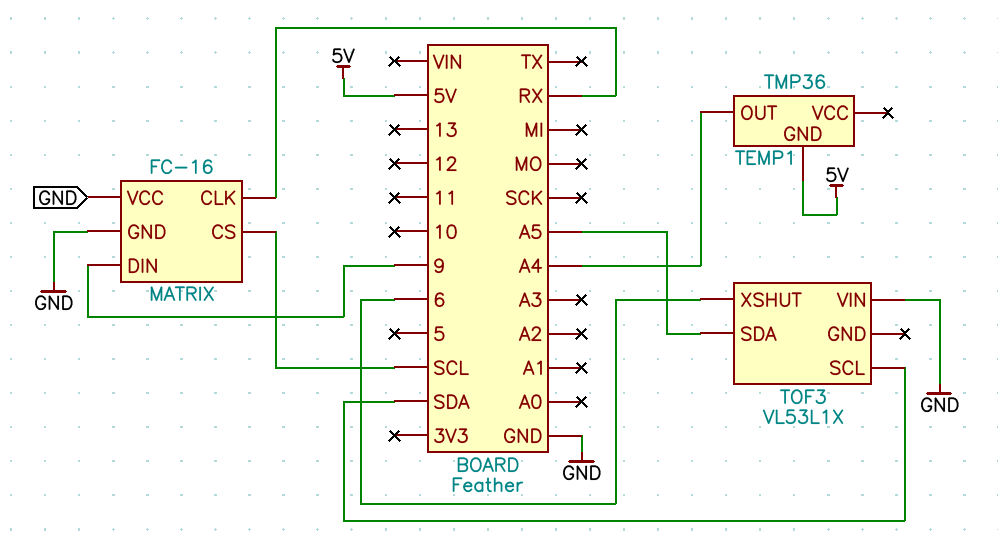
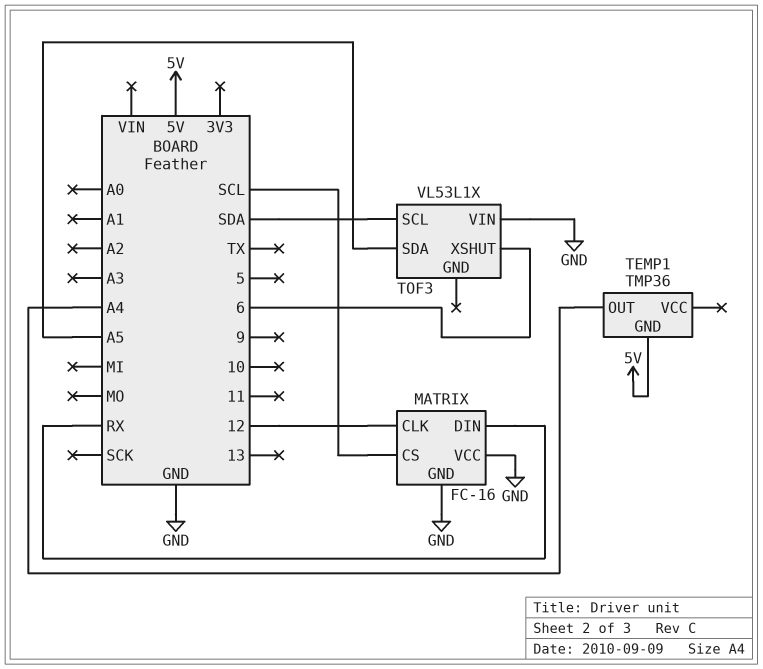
MATRIX pin CLK: RX -> 12
MATRIX pin DIN: 9 -> RX

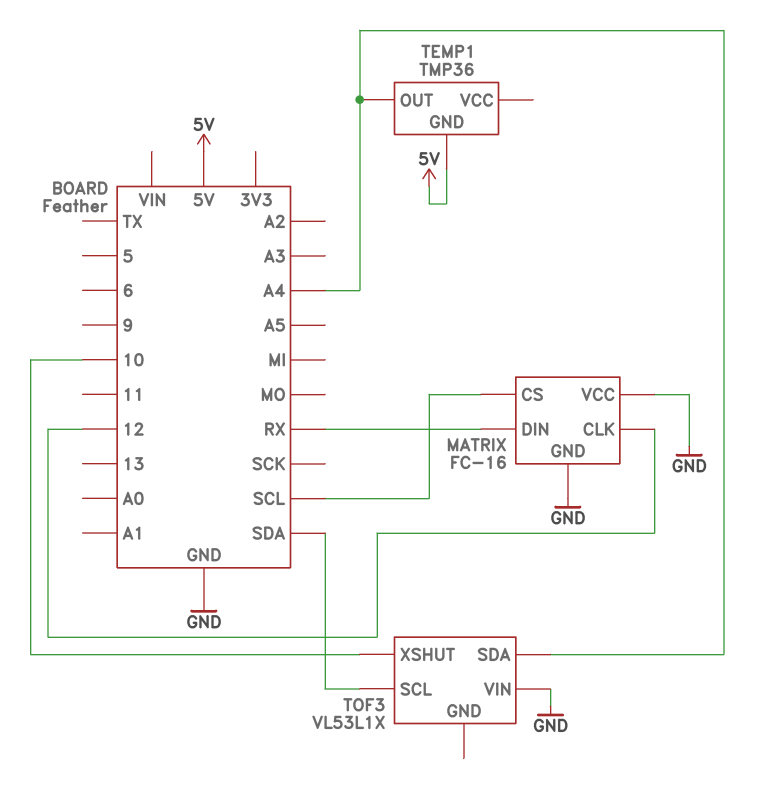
TOF3 pin SDA: A5 -> A4
TOF3 pin XSHUT: 6 -> 10

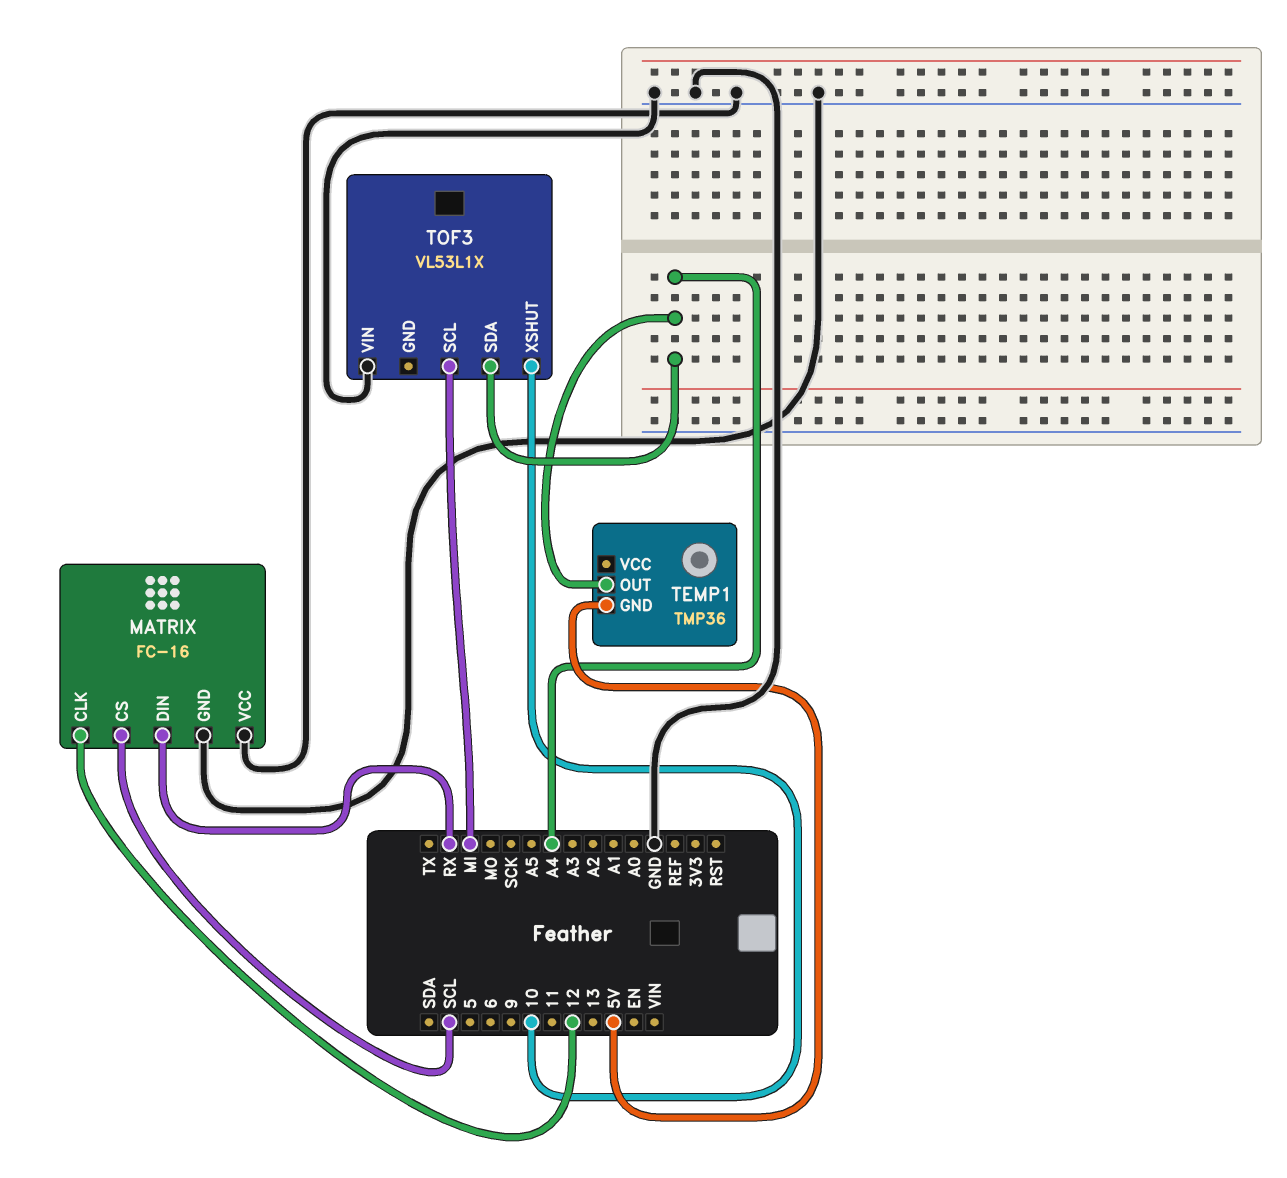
TOF3 pin SCL: SDA -> MI

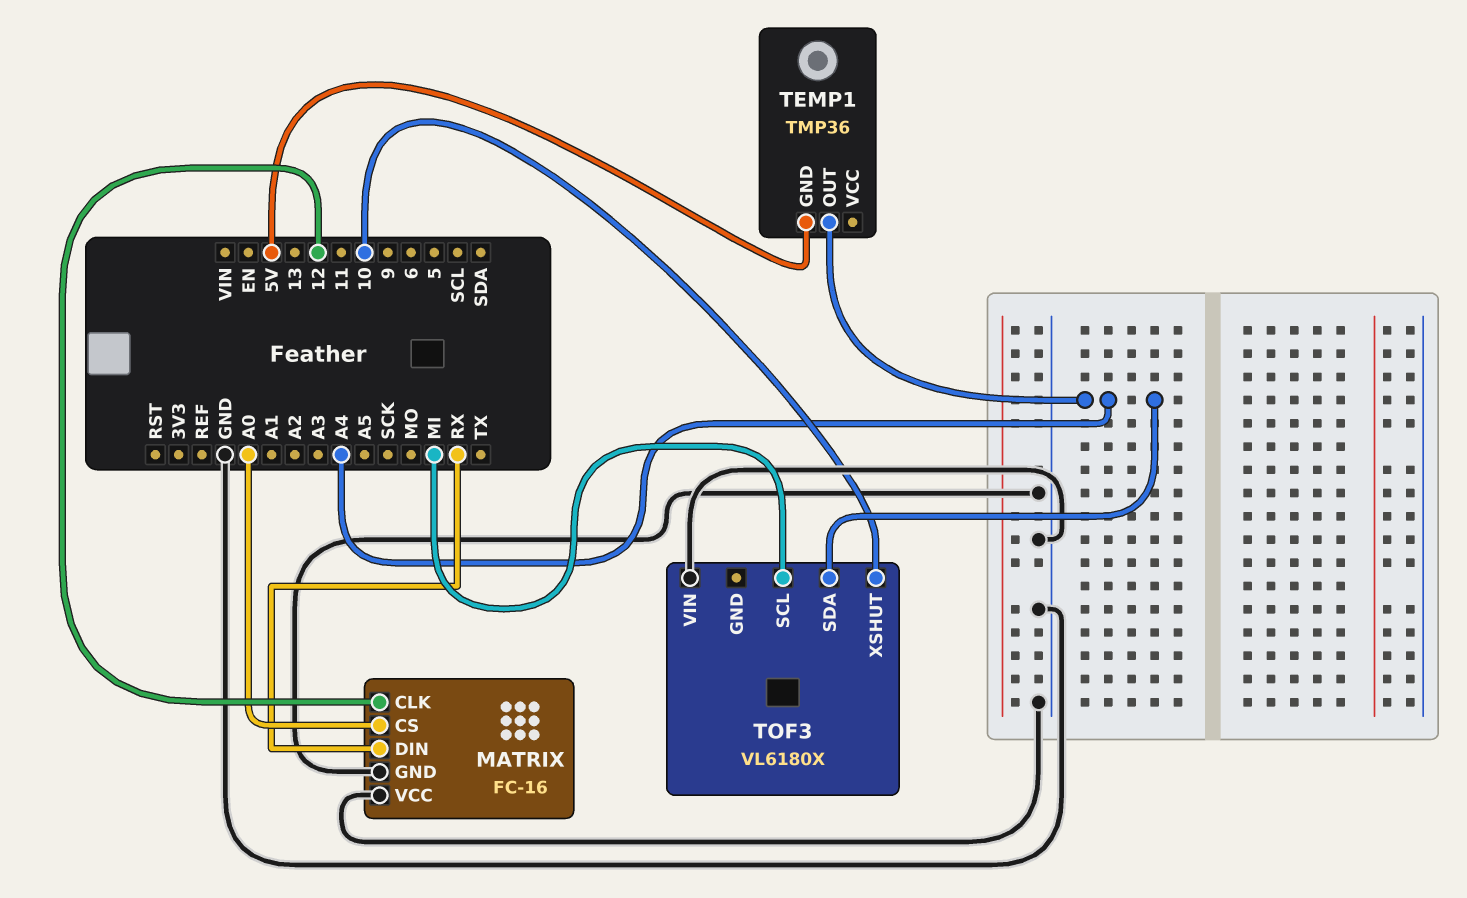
MATRIX pin CS: SCL -> A0
TOF3: VL53L1X -> VL6180X

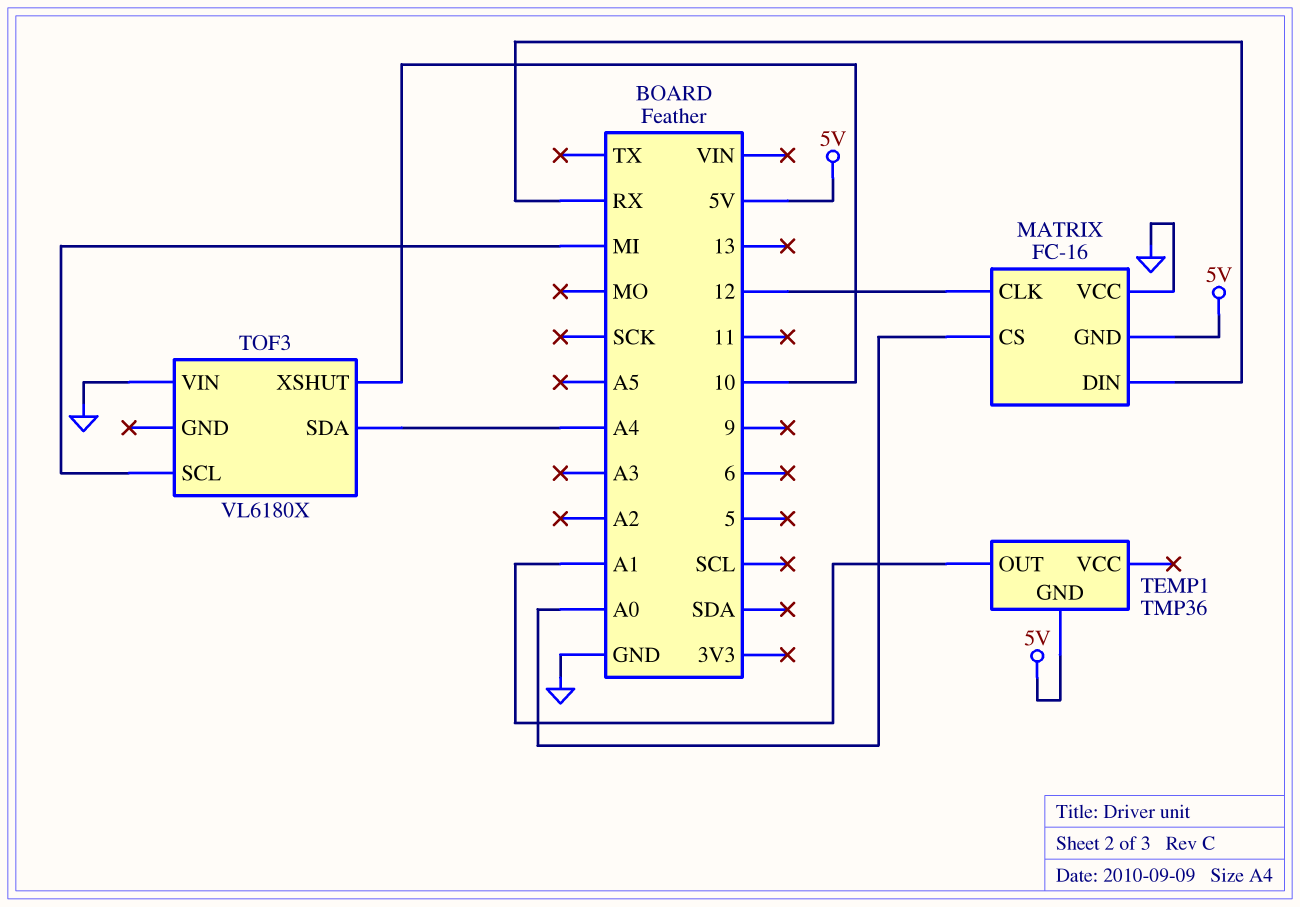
MATRIX pin GND: GND -> 5V
TEMP1 pin OUT: A4 -> A1

